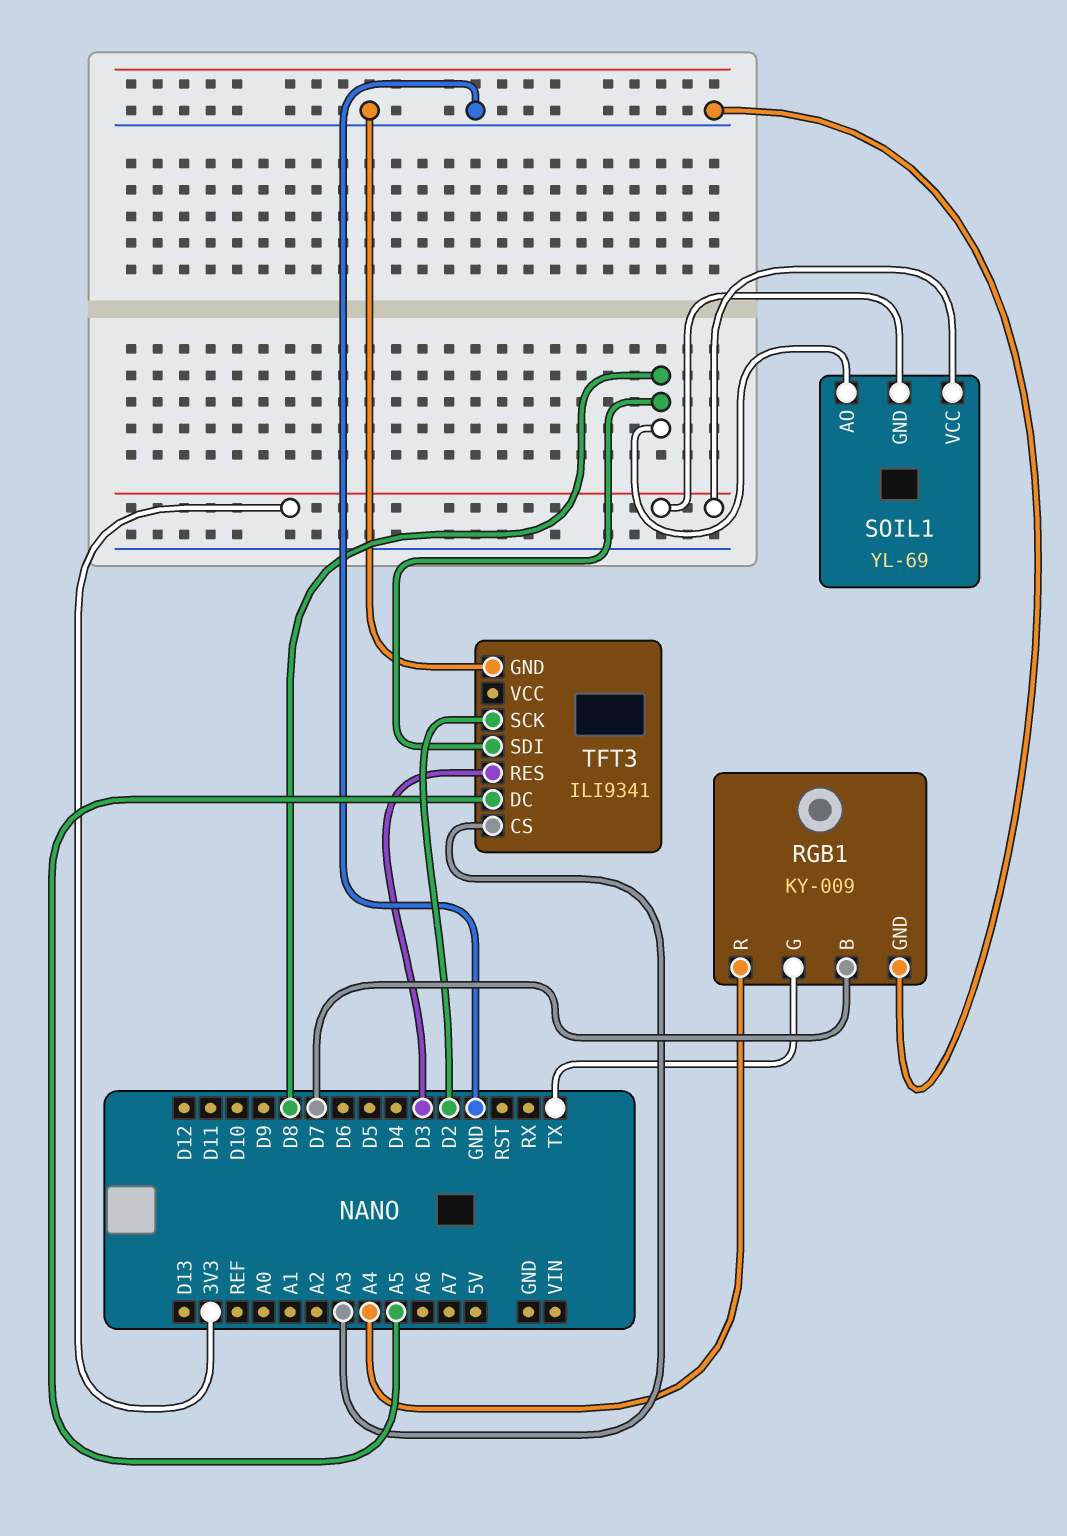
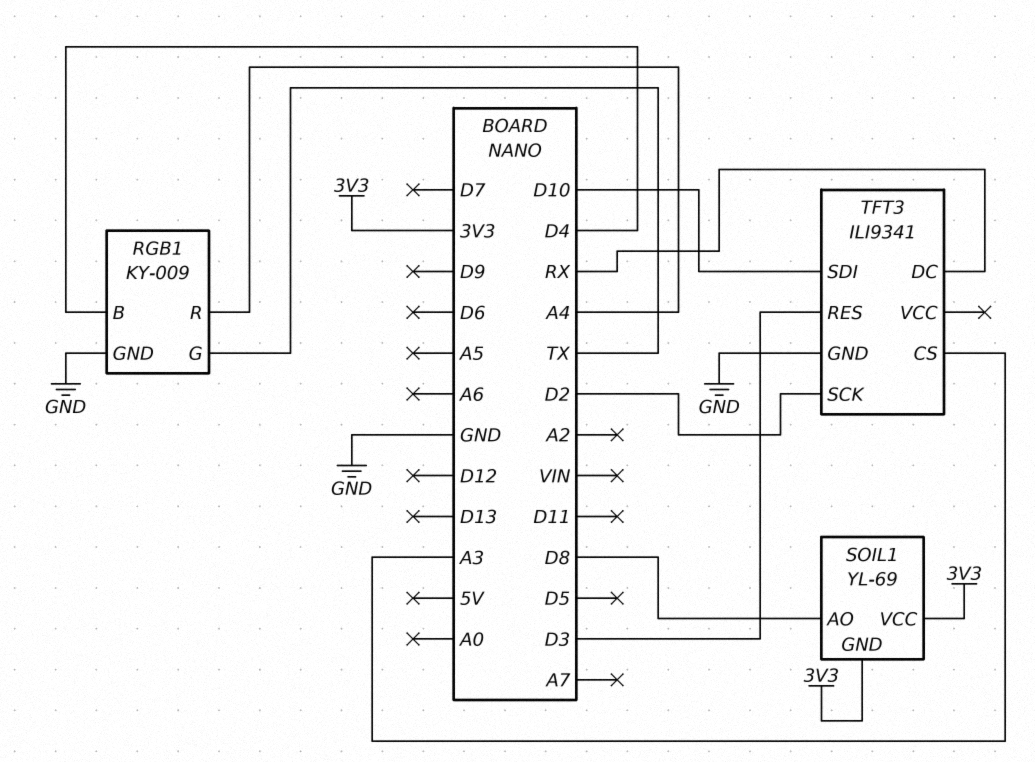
RGB1 pin B: D7 -> D4
TFT3 pin DC: A5 -> RX
TFT3 pin SDI: D8 -> D10

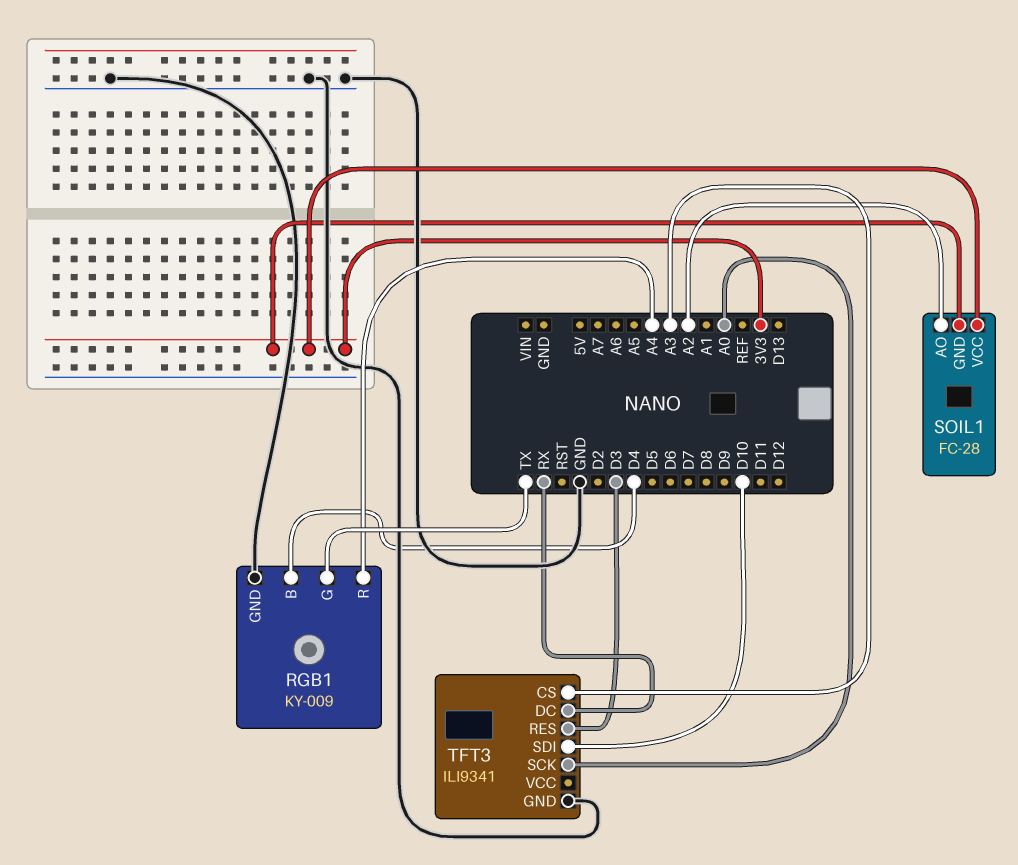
SOIL1: YL-69 -> FC-28
SOIL1 pin AO: D8 -> A2
TFT3 pin SCK: D2 -> A0

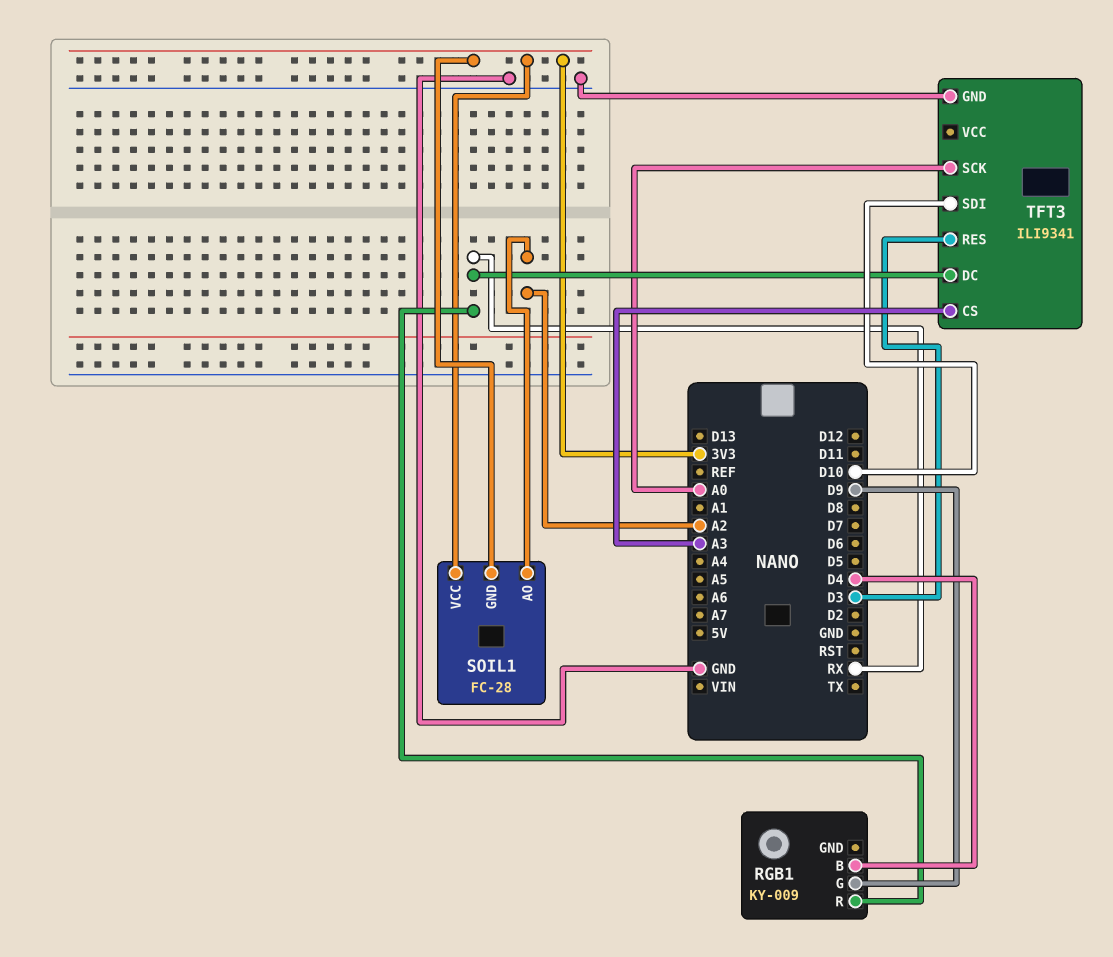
RGB1 pin G: TX -> D9
RGB1 pin GND: GND -> none
RGB1 pin R: A4 -> RX

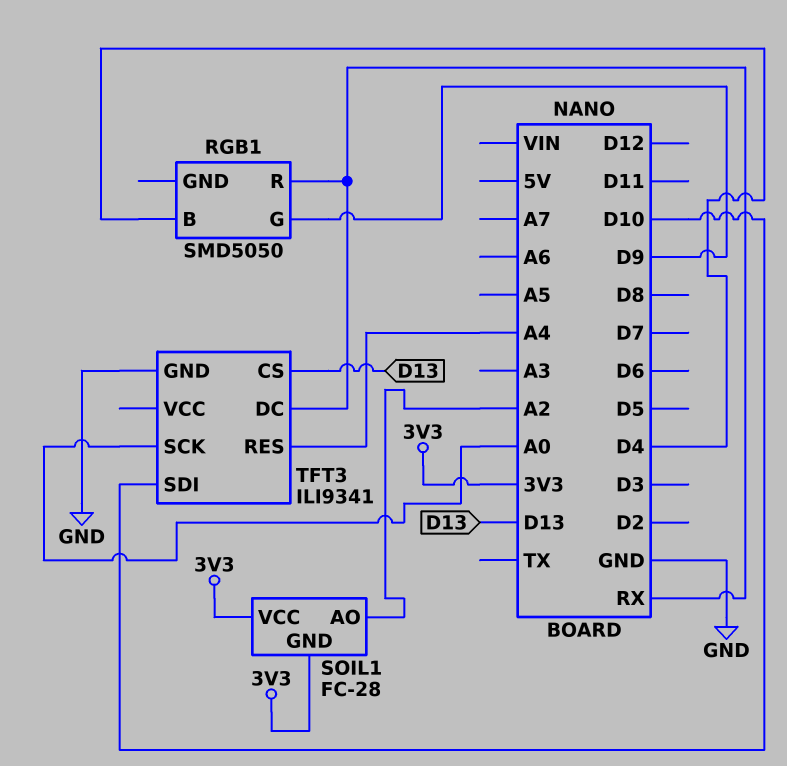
RGB1: KY-009 -> SMD5050
TFT3 pin CS: A3 -> D13
TFT3 pin RES: D3 -> A4

